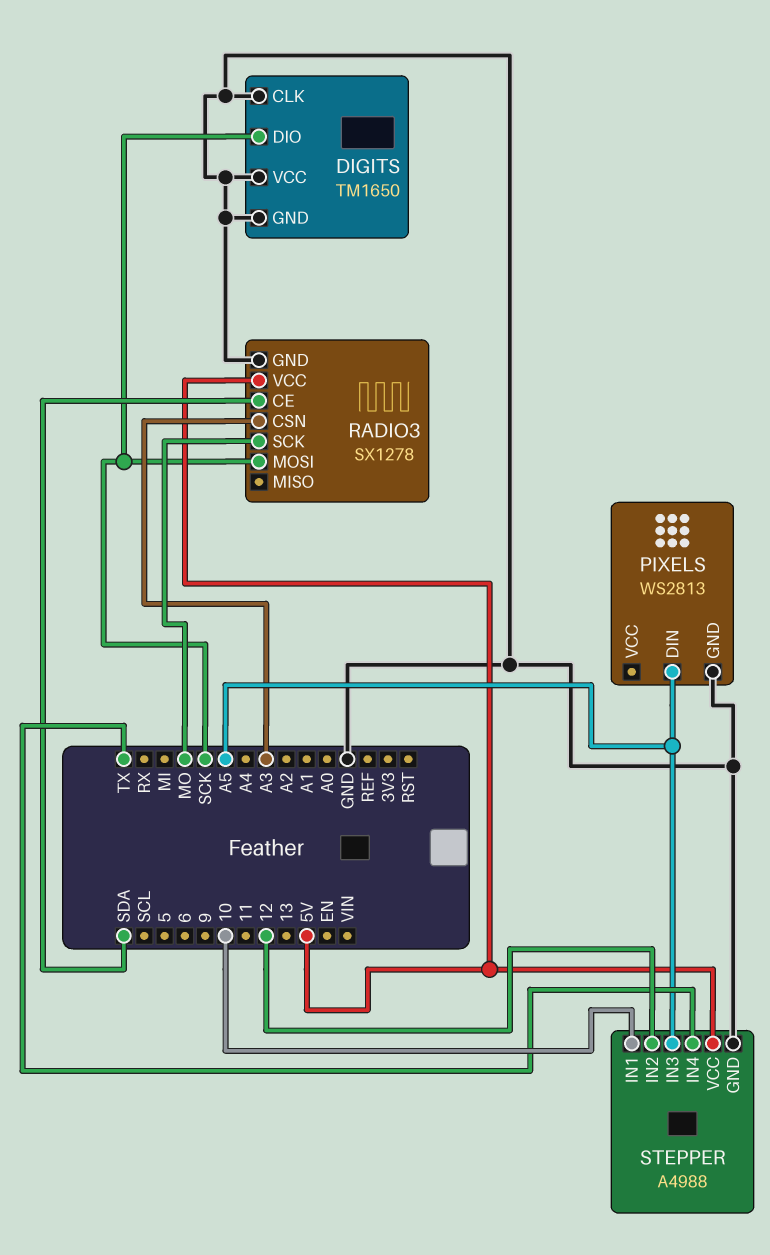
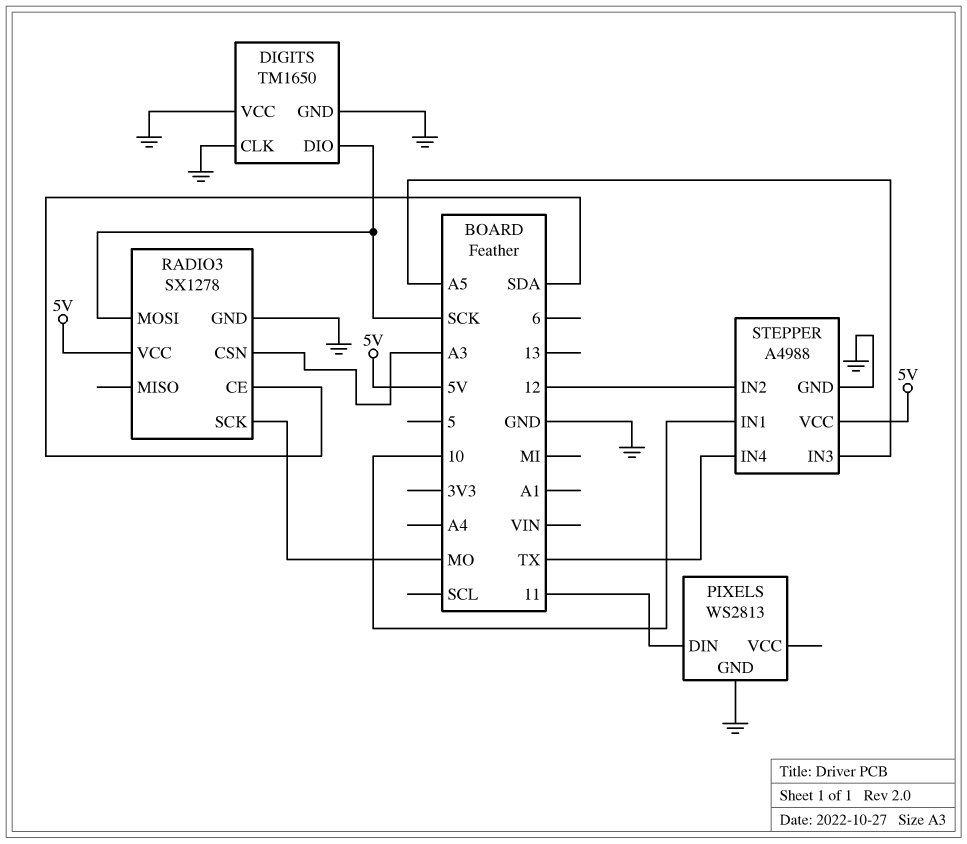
PIXELS pin DIN: A5 -> 11

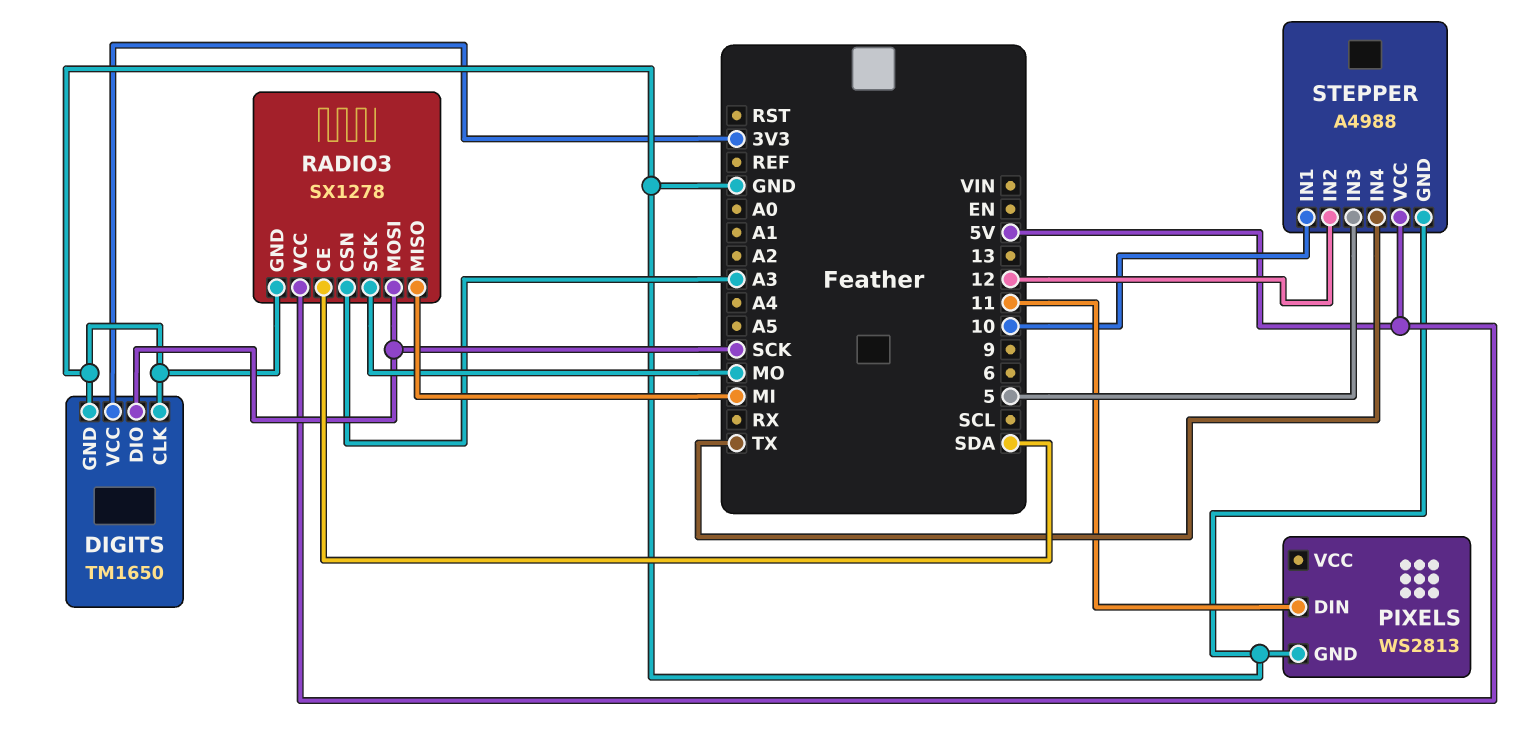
DIGITS pin VCC: GND -> 3V3
RADIO3 pin MISO: none -> MI
STEPPER pin IN3: A5 -> 5

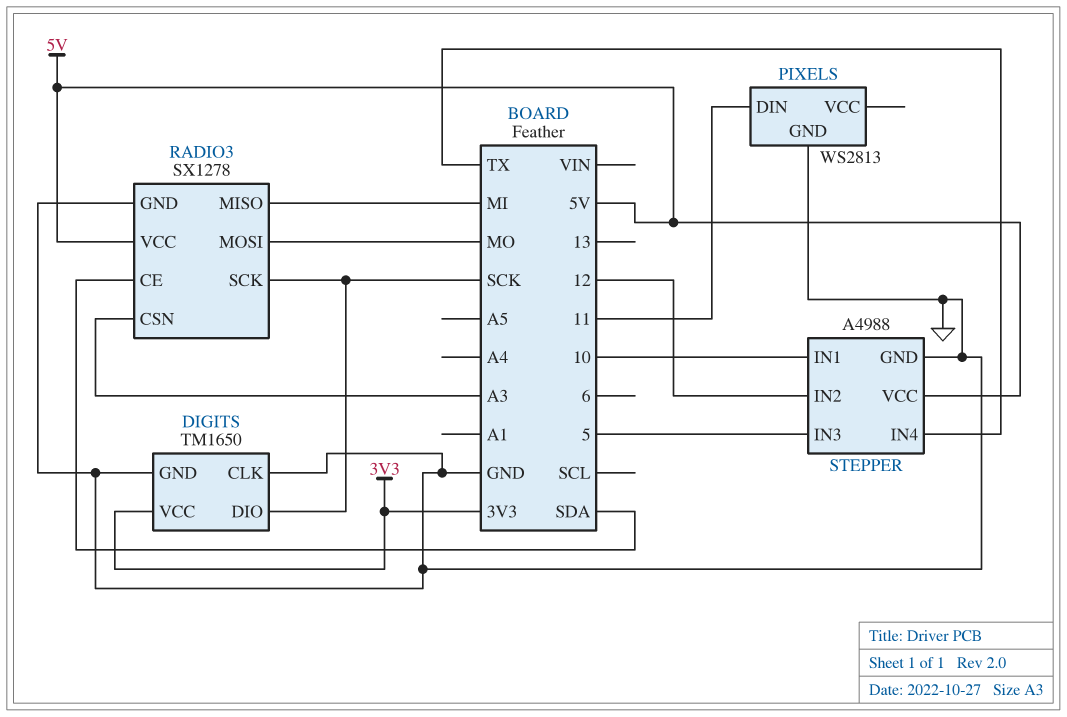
RADIO3 pin MOSI: SCK -> MO
RADIO3 pin SCK: MO -> SCK

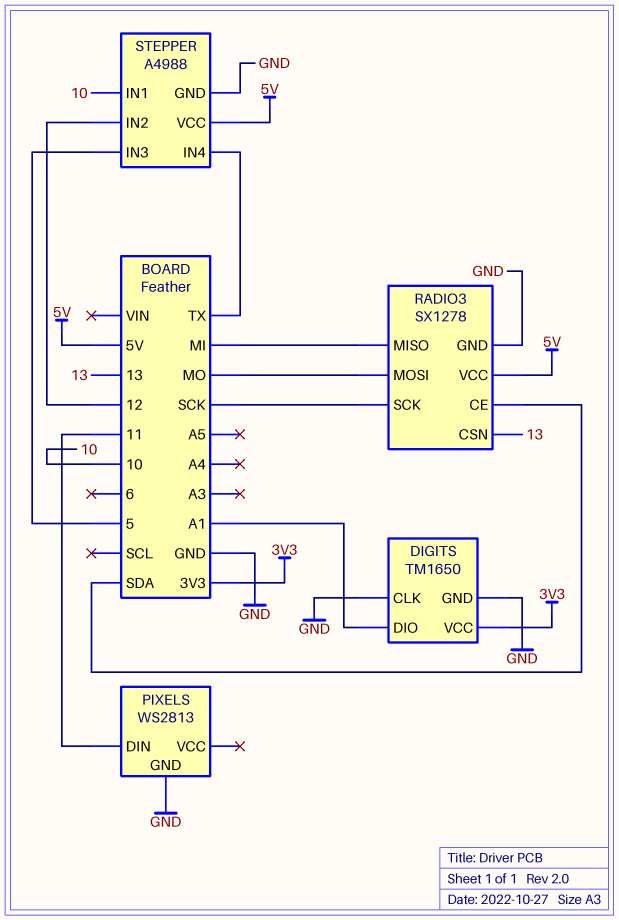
DIGITS pin DIO: SCK -> A1
RADIO3 pin CSN: A3 -> 13

